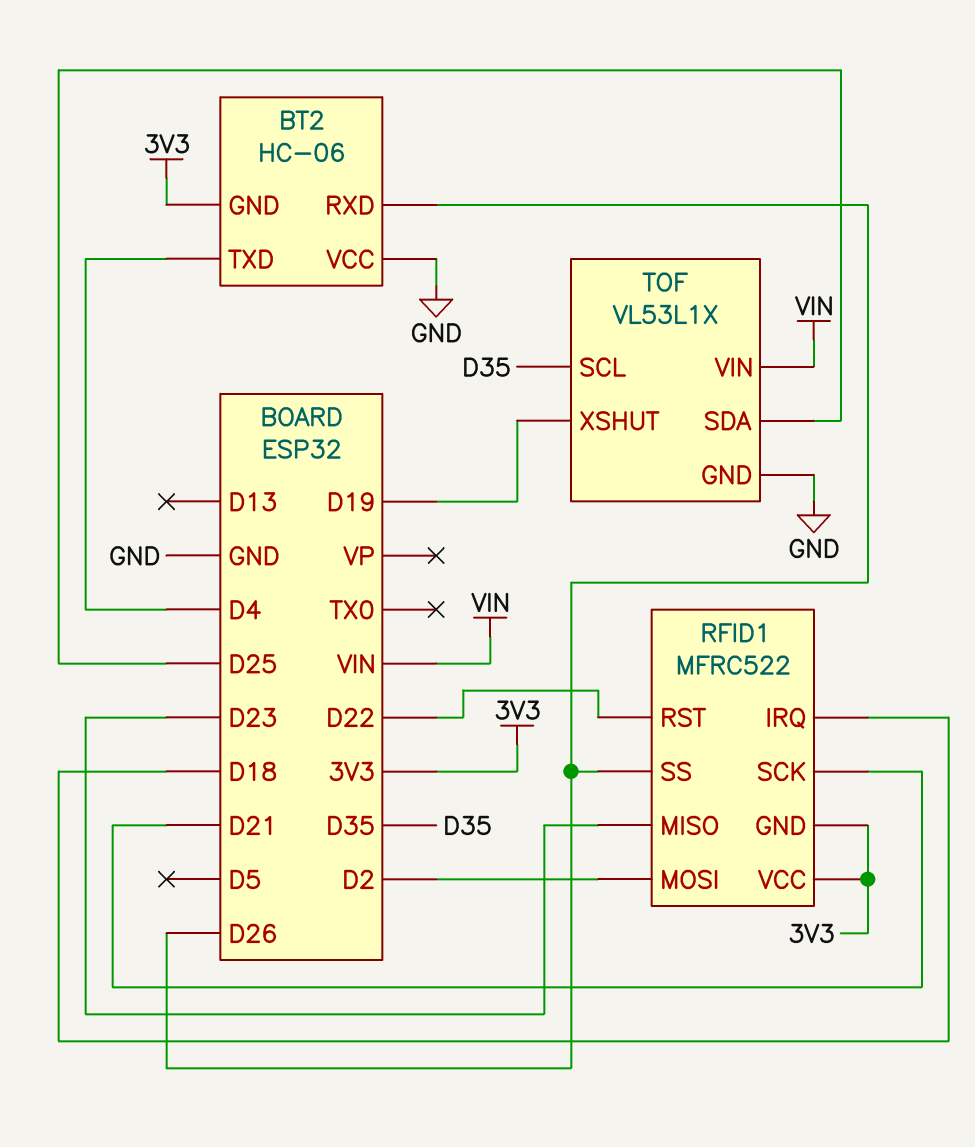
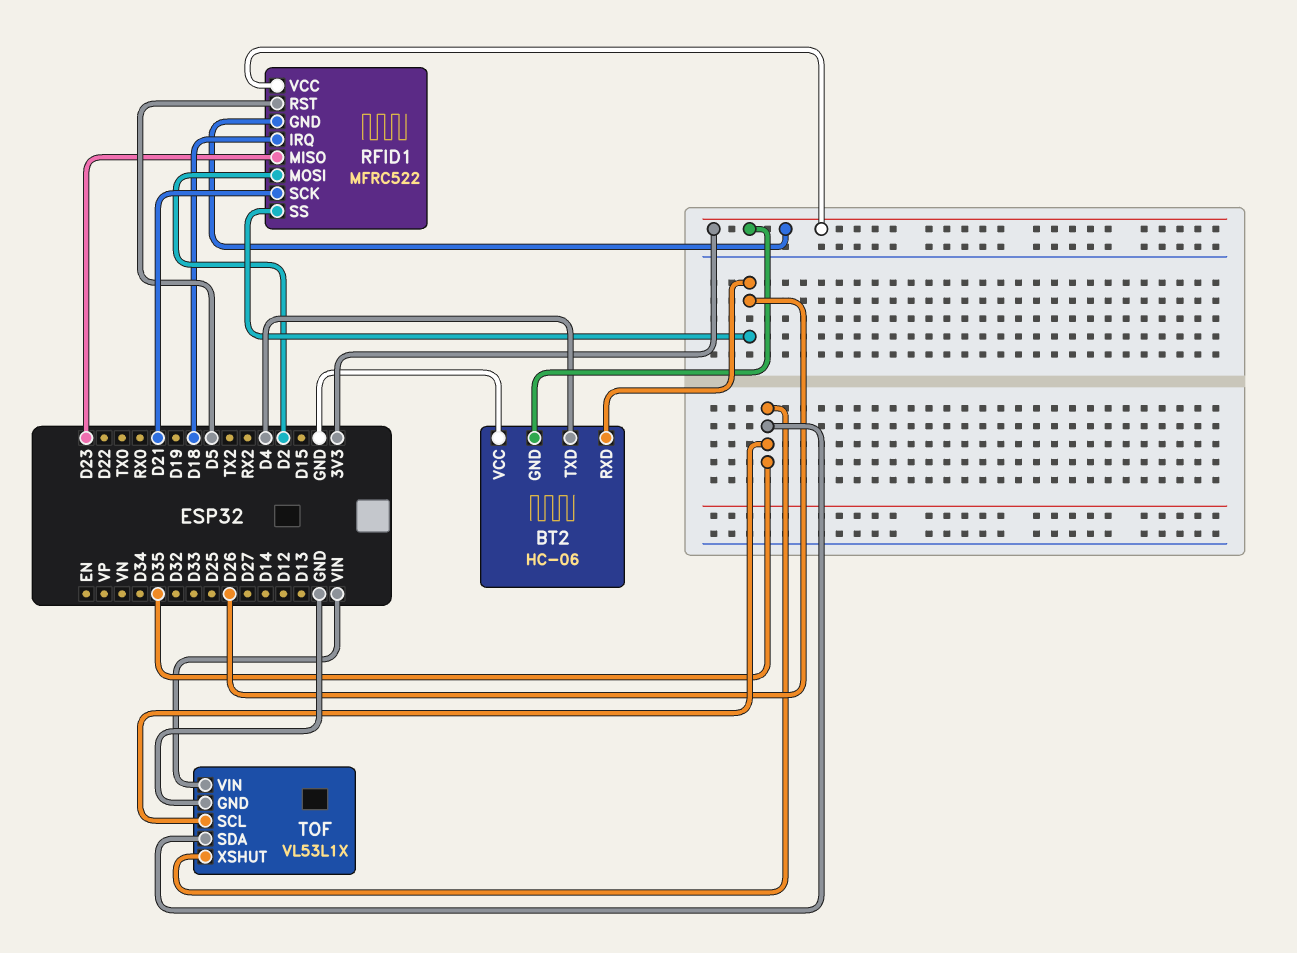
RFID1 pin RST: D22 -> D5
TOF pin SDA: D25 -> D35
TOF pin XSHUT: D19 -> D35

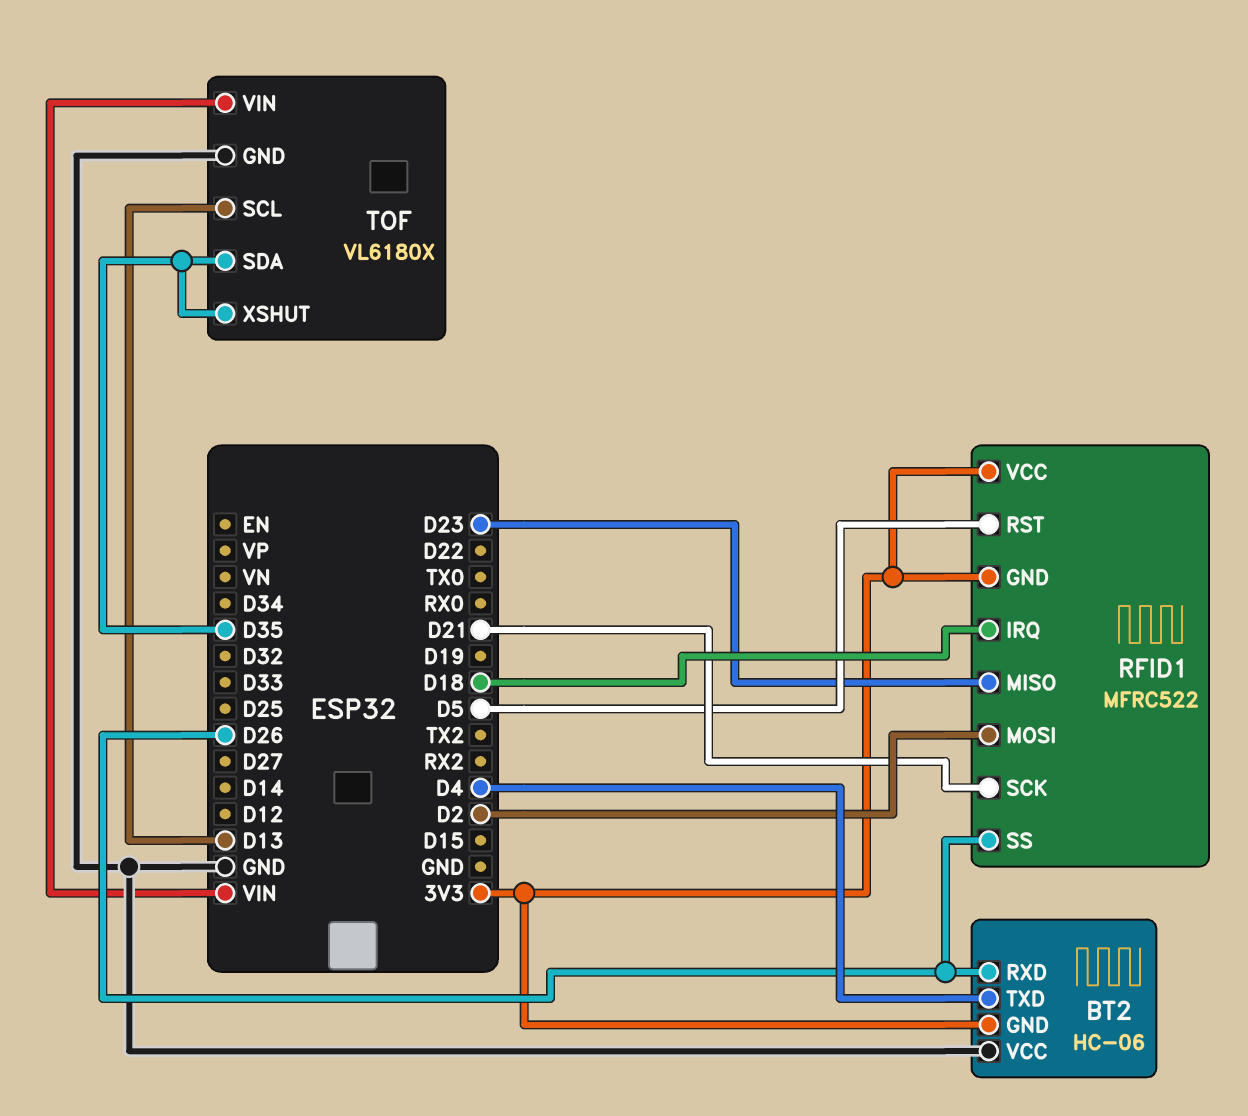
TOF: VL53L1X -> VL6180X
TOF pin SCL: D35 -> D13

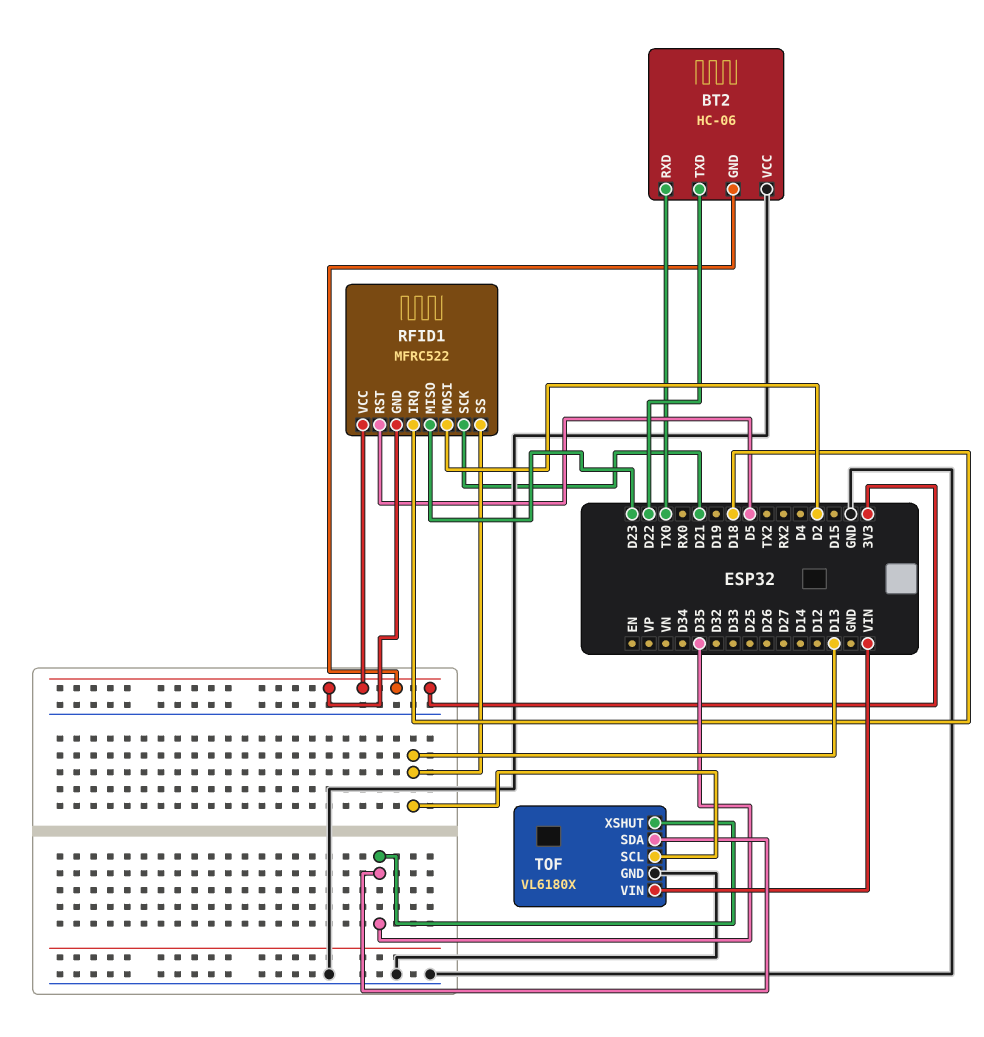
BT2 pin RXD: D26 -> TX0
BT2 pin TXD: D4 -> D22
RFID1 pin SS: D26 -> D13

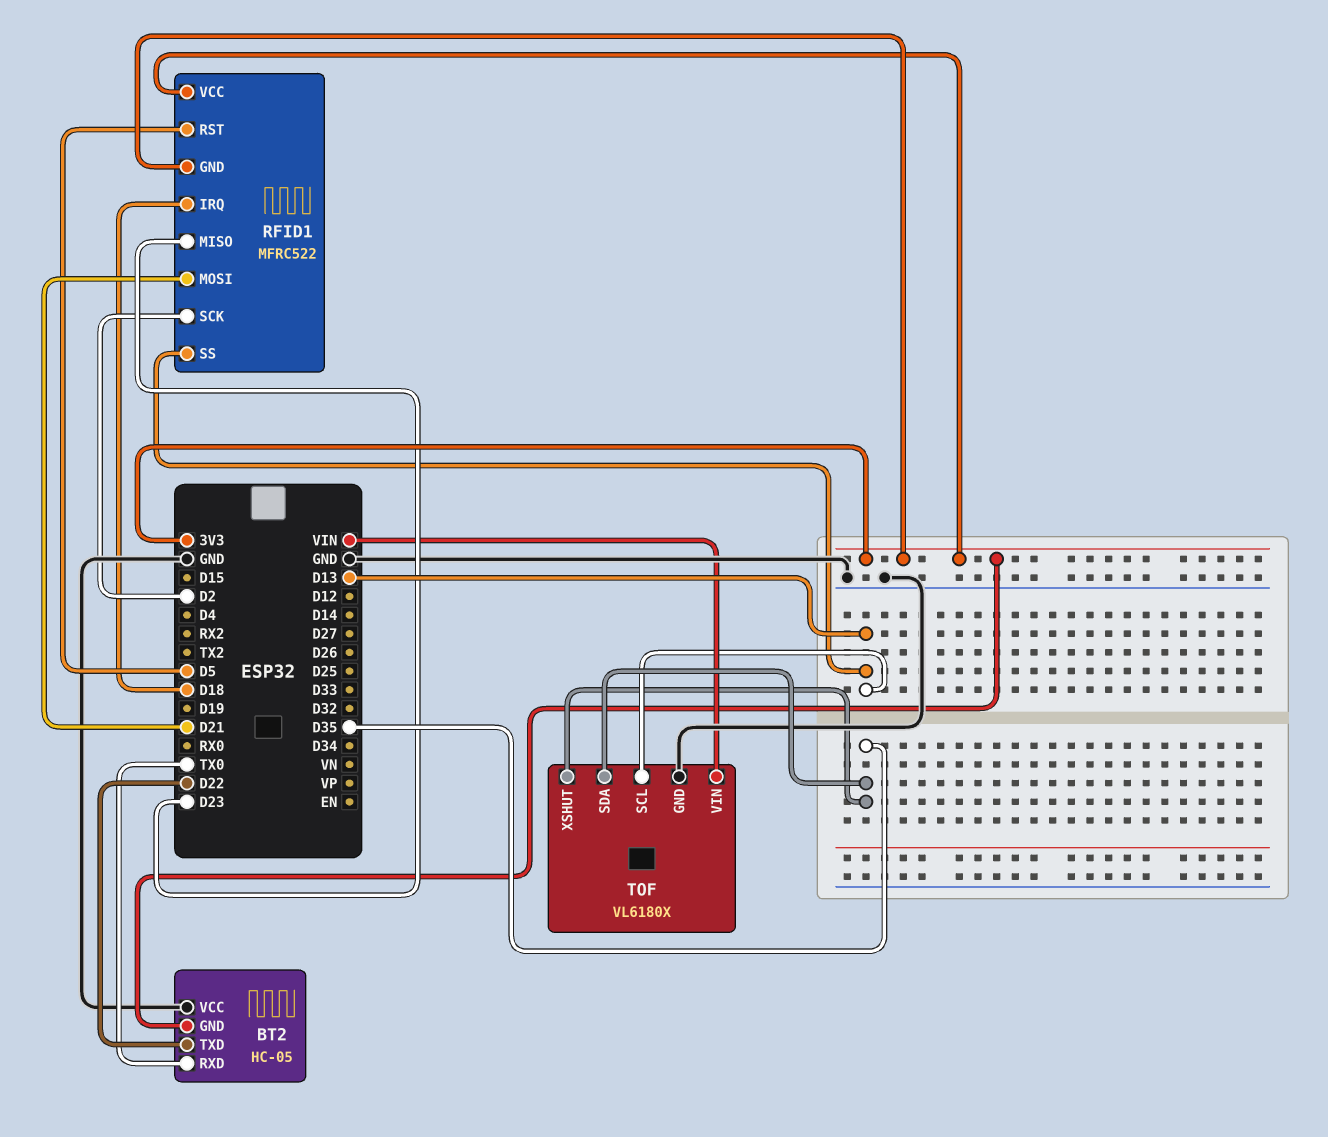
BT2: HC-06 -> HC-05
RFID1 pin MOSI: D2 -> D21
RFID1 pin SCK: D21 -> D2

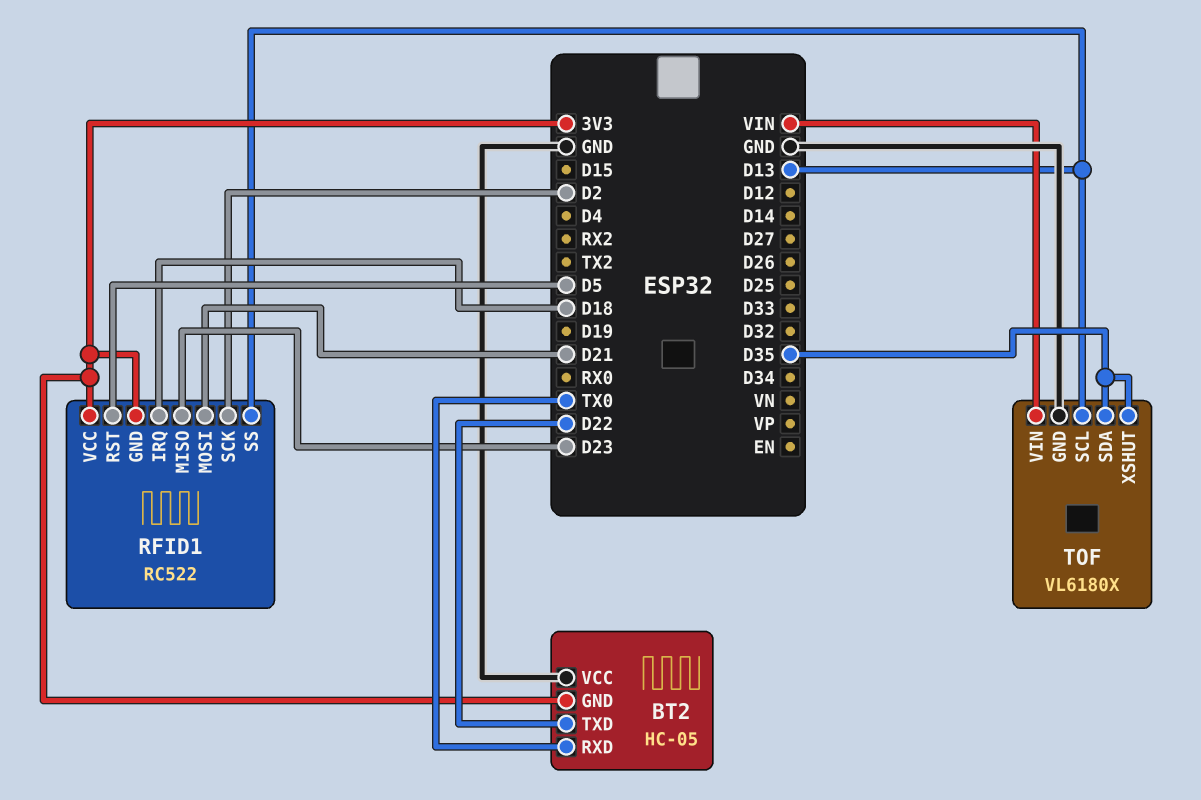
RFID1: MFRC522 -> RC522

